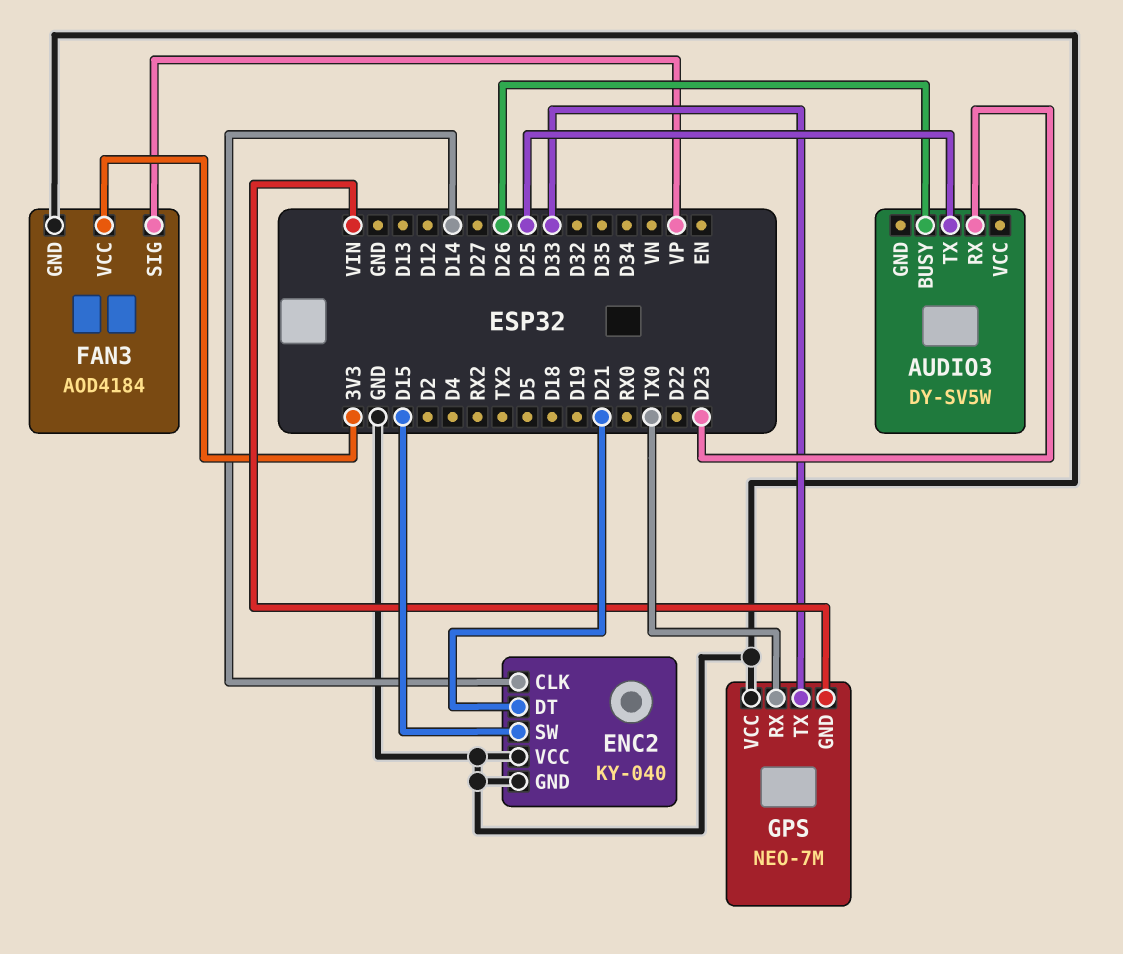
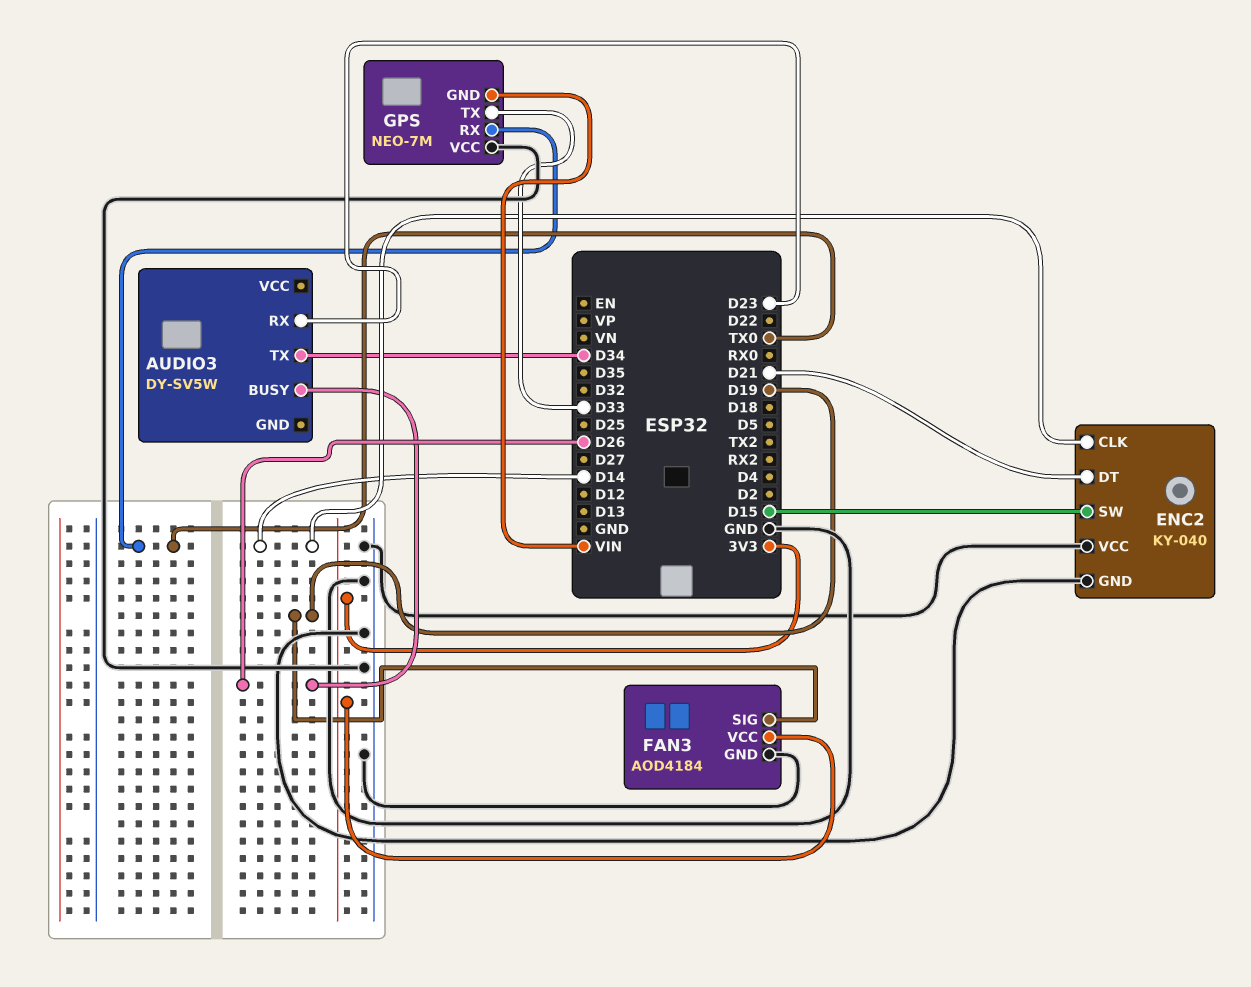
AUDIO3 pin TX: D25 -> D34
FAN3 pin SIG: VP -> D19

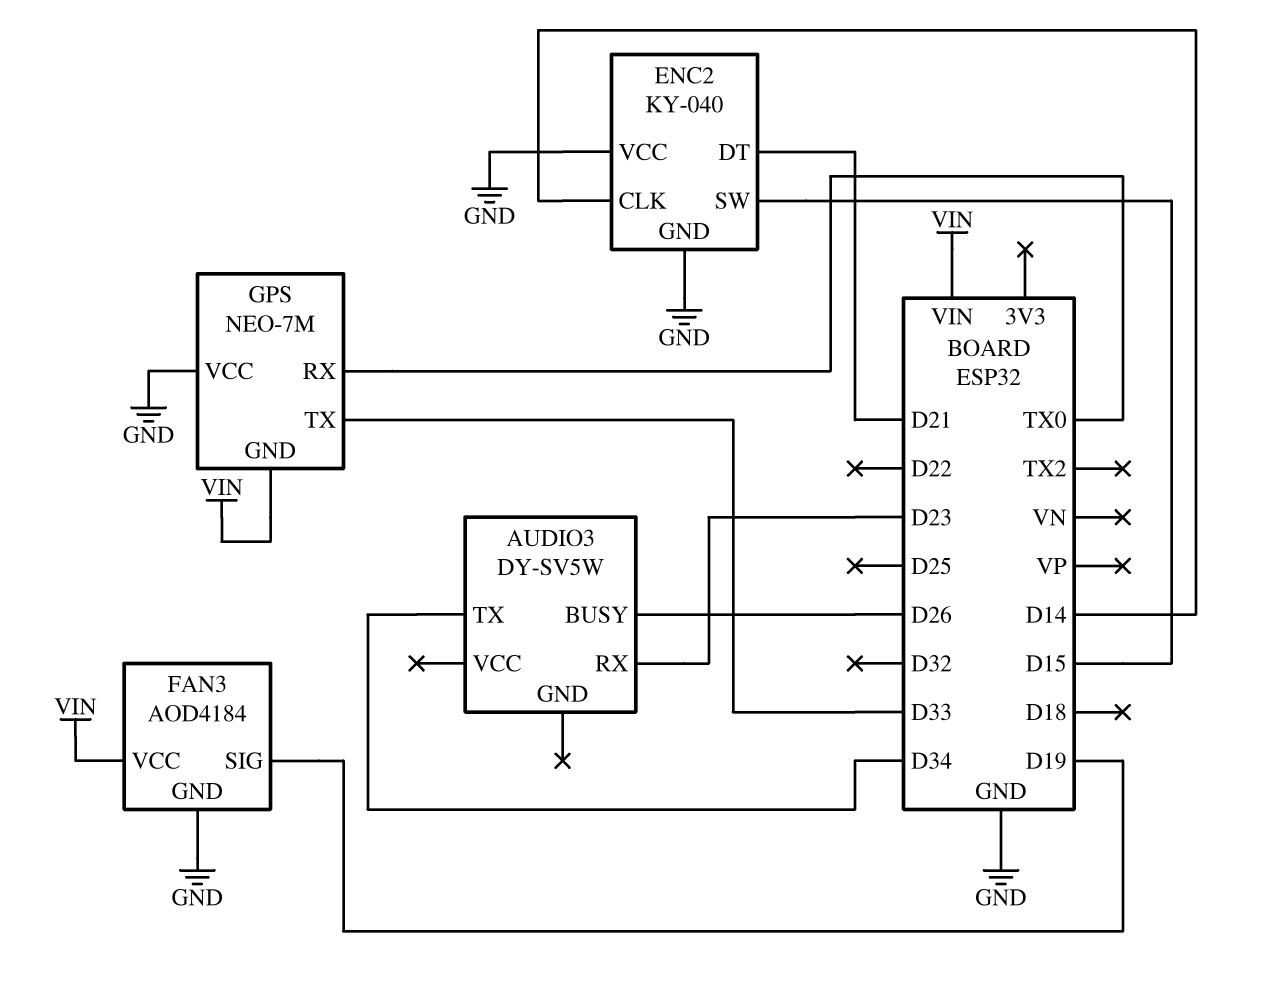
FAN3 pin VCC: 3V3 -> VIN

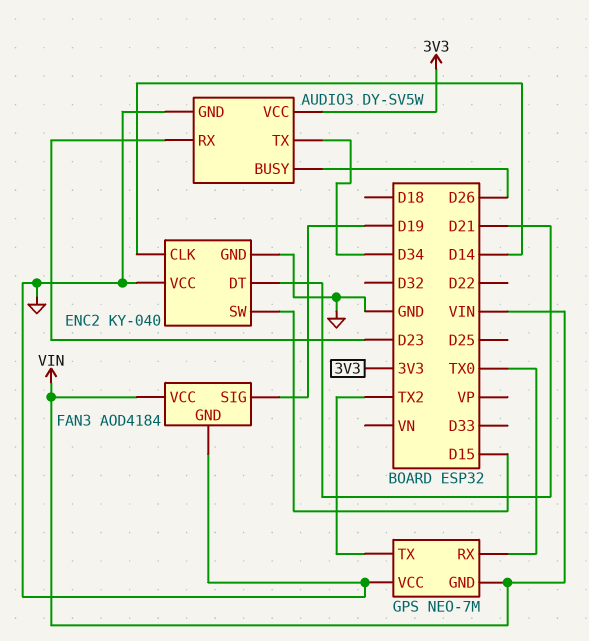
AUDIO3 pin GND: none -> GND
AUDIO3 pin VCC: none -> 3V3
GPS pin TX: D33 -> TX2

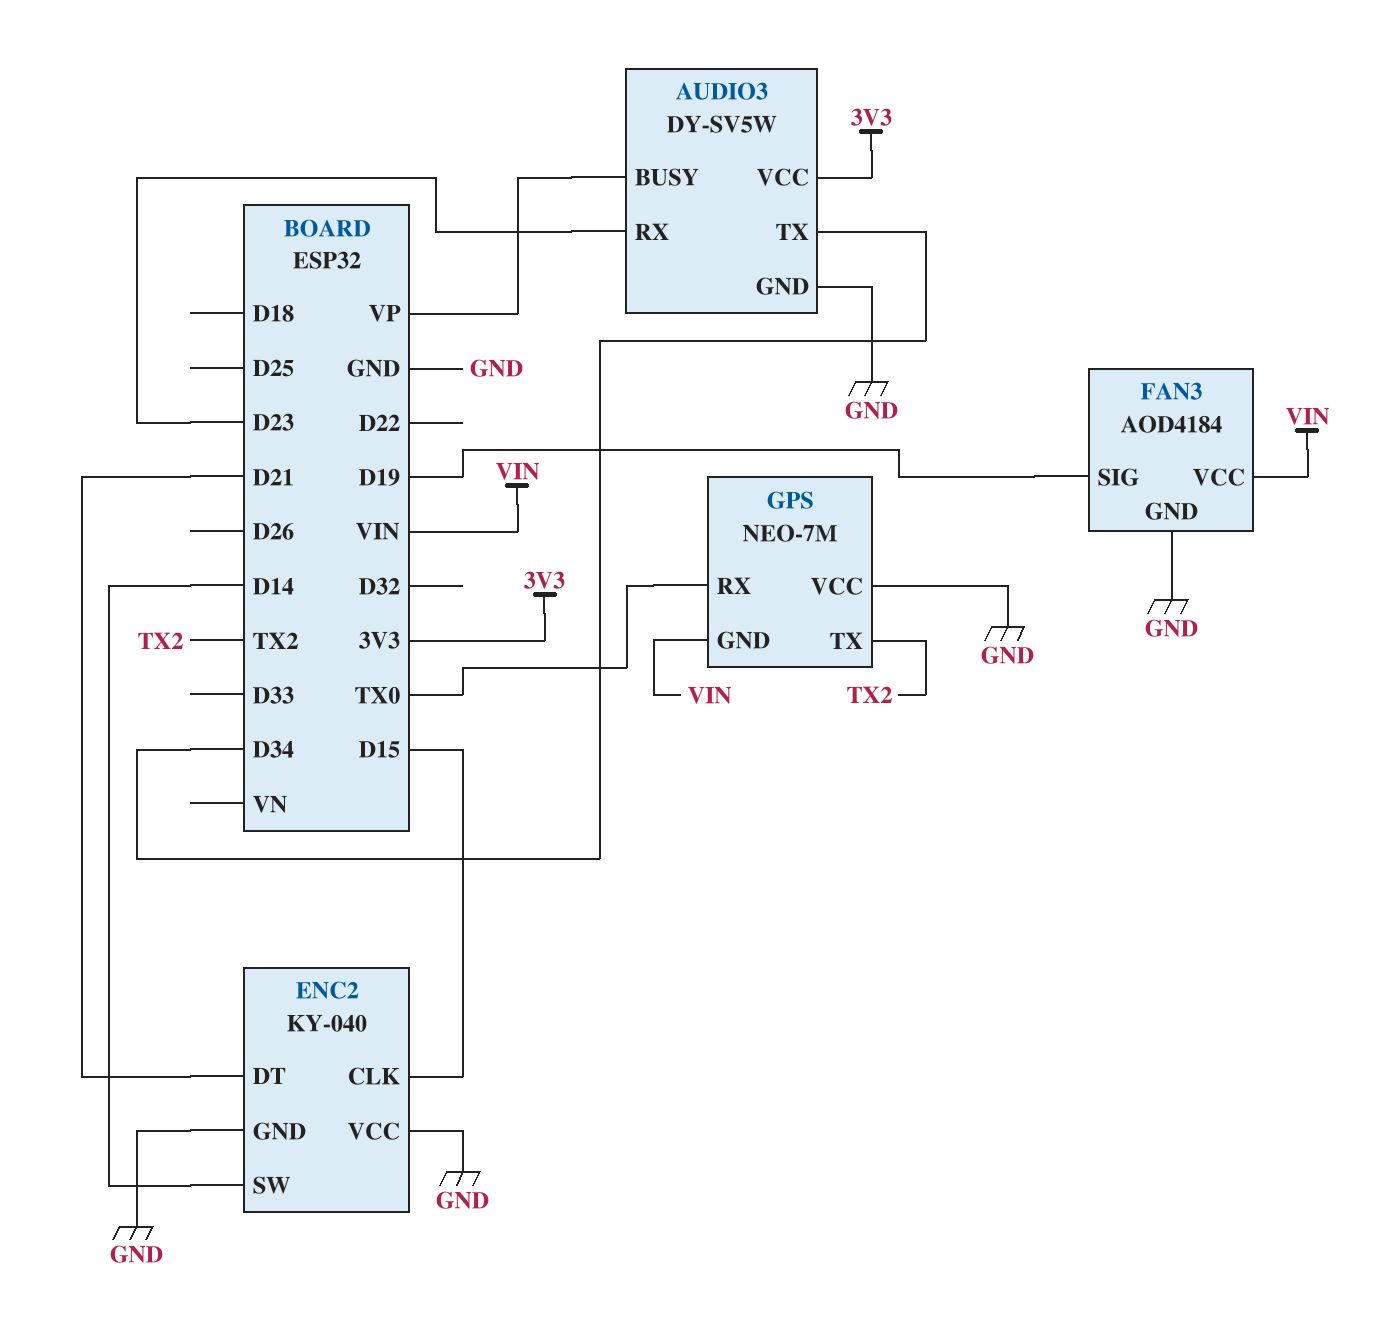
AUDIO3 pin BUSY: D26 -> VP
ENC2 pin CLK: D14 -> D15
ENC2 pin SW: D15 -> D14

